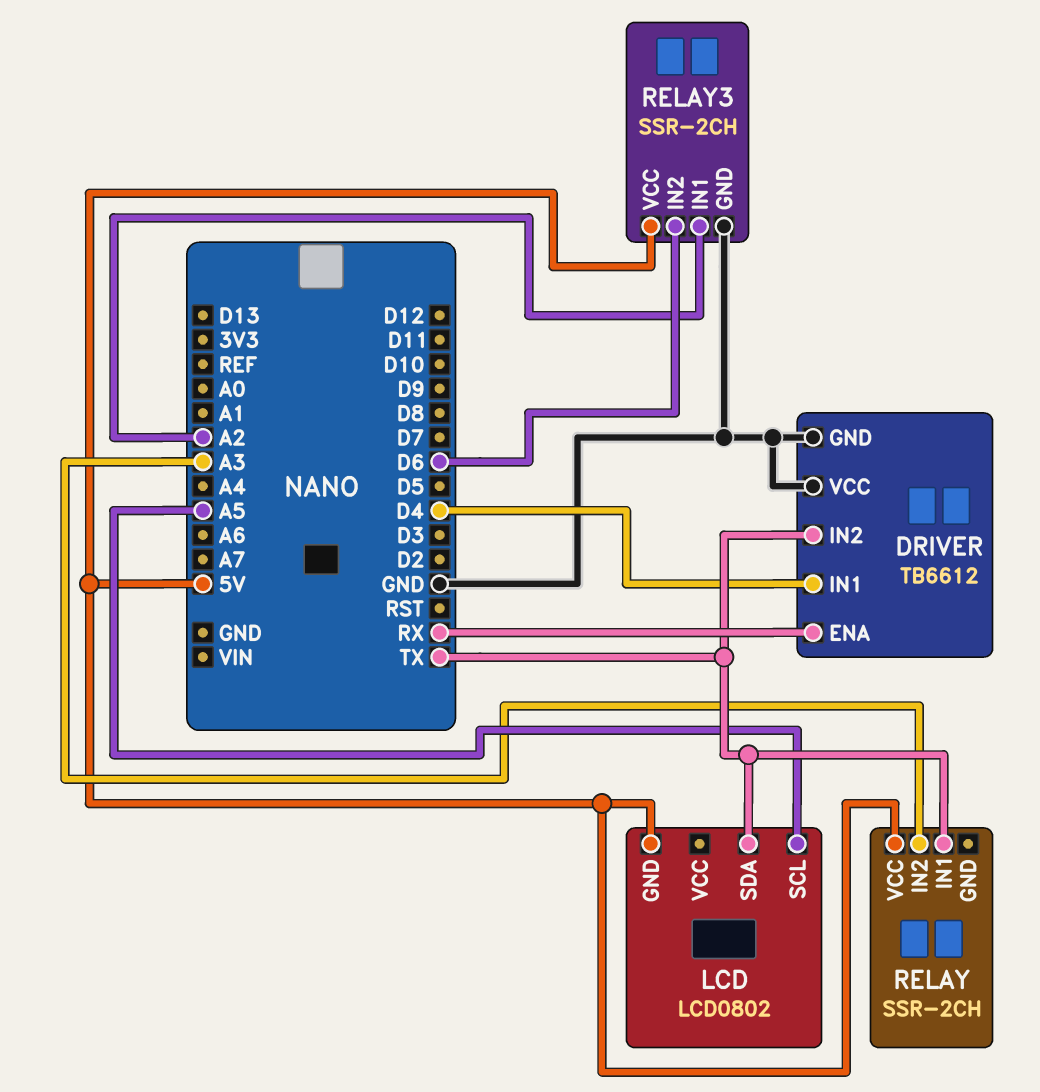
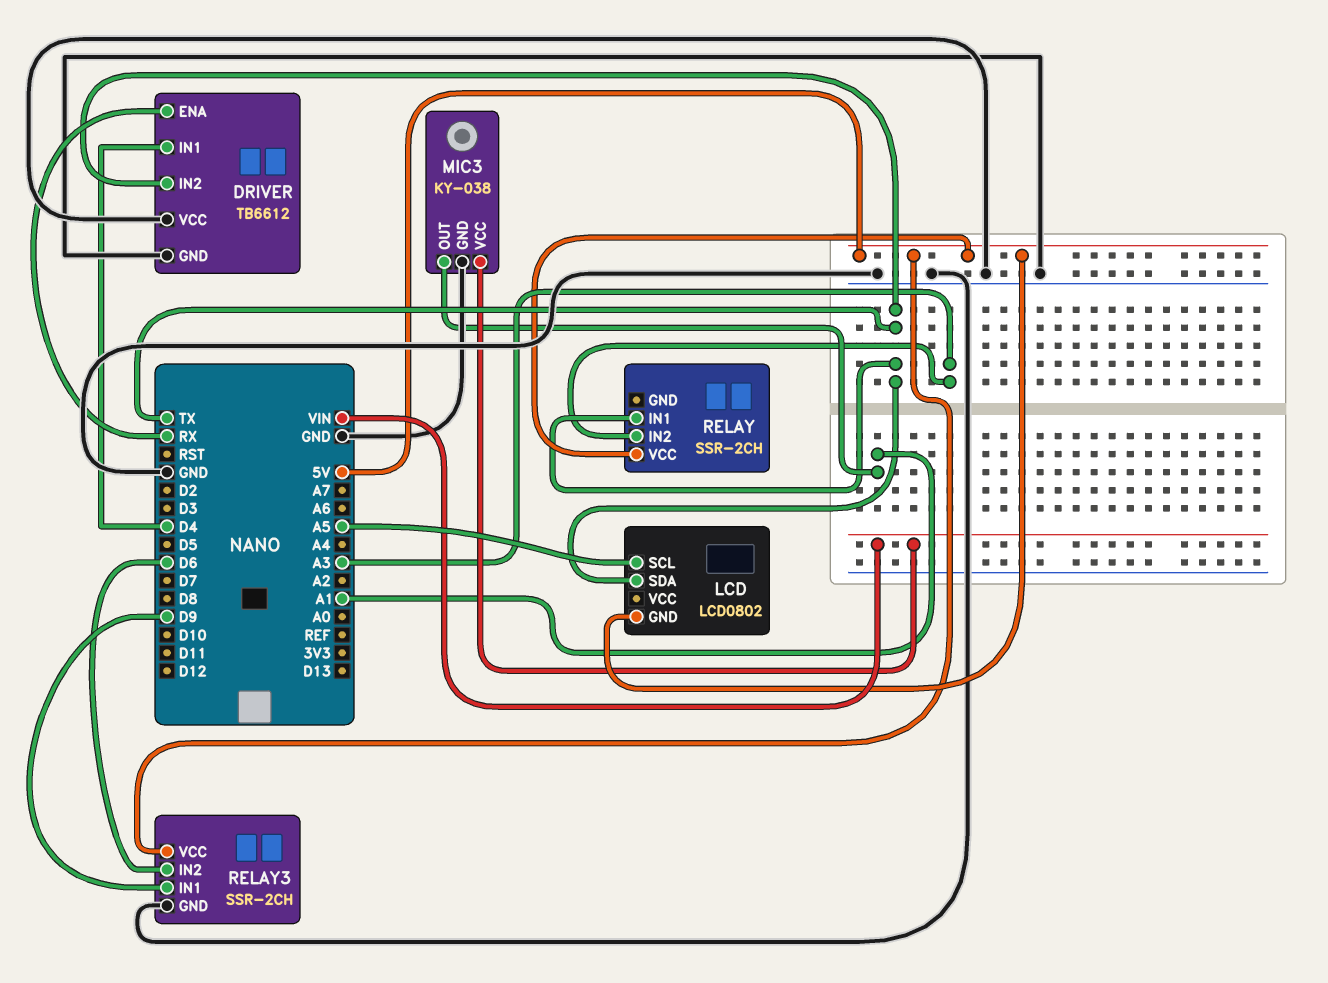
MIC3: none -> KY-038
MIC3 pin GND: none -> GND
MIC3 pin OUT: none -> A1
MIC3 pin VCC: none -> VIN
RELAY3 pin IN1: A2 -> D9

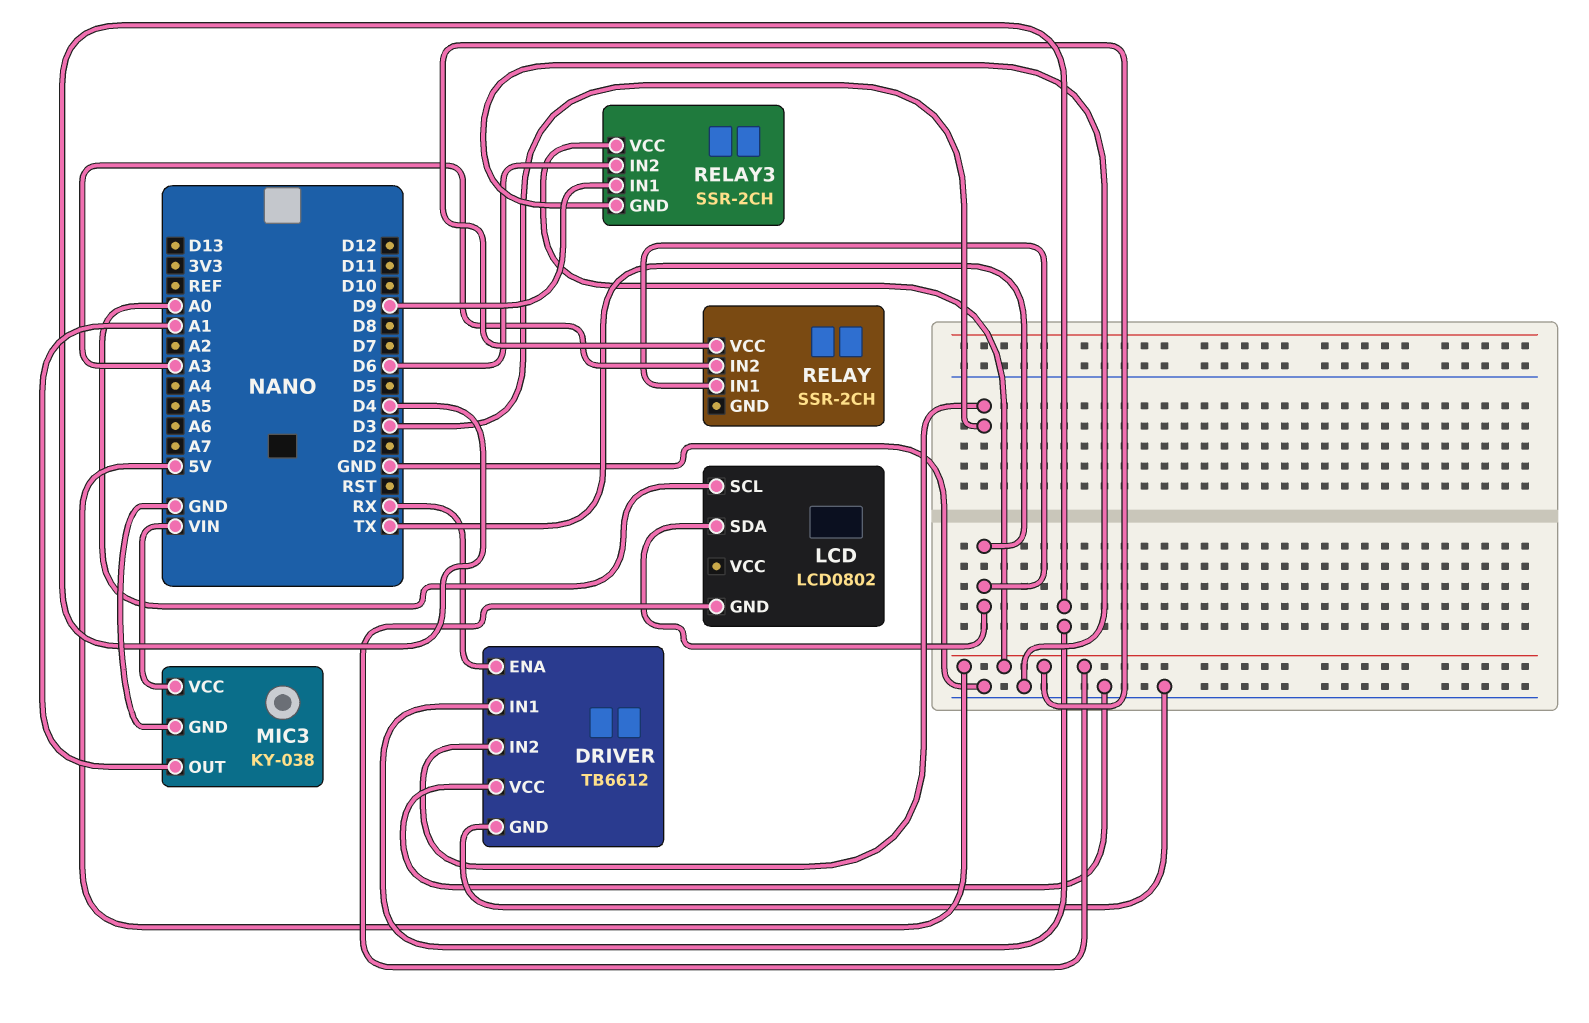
DRIVER pin IN2: TX -> D3
LCD pin SCL: A5 -> A0

